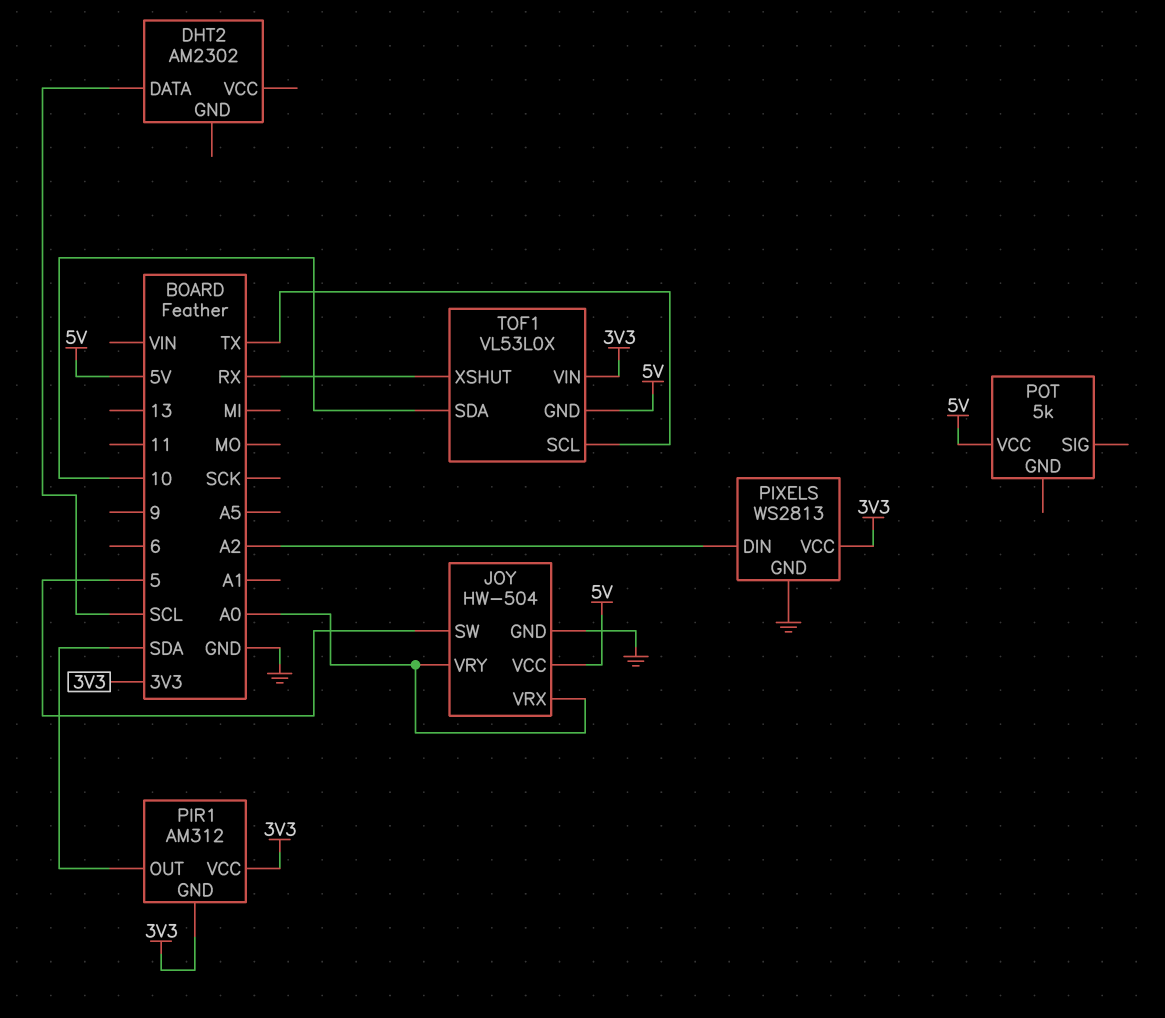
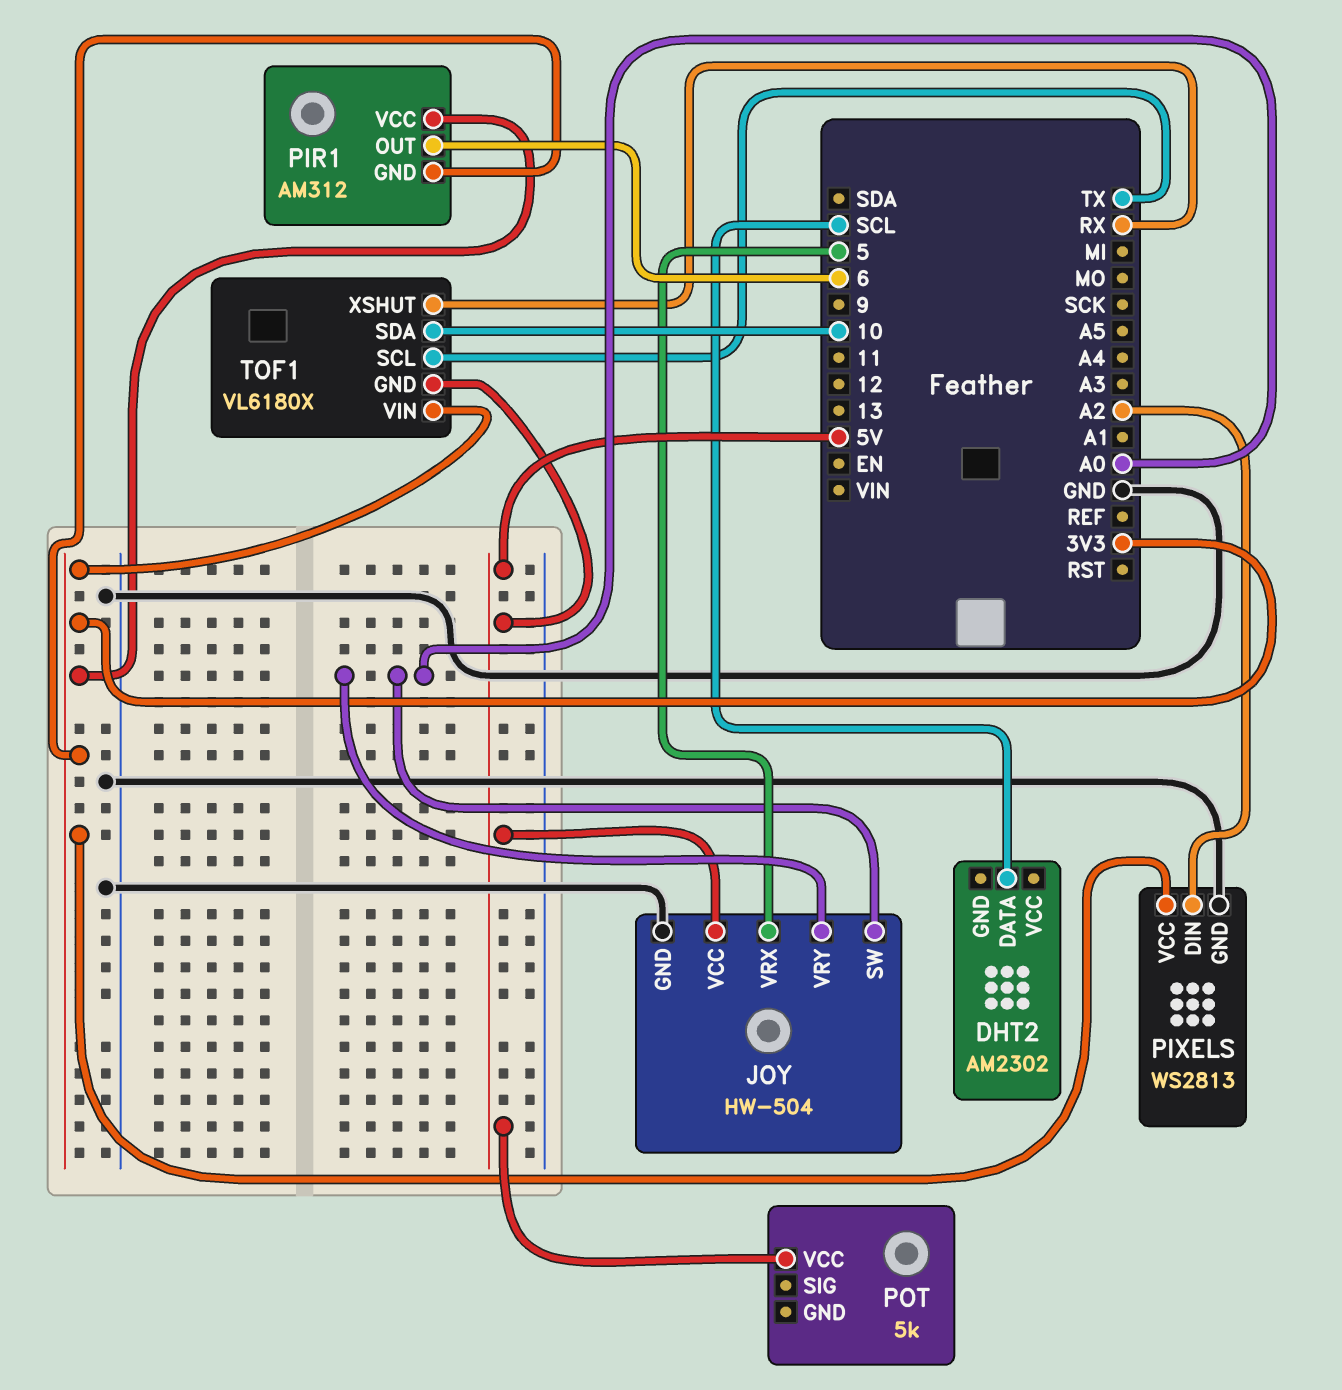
JOY pin SW: 5 -> A0
JOY pin VRX: A0 -> 5
PIR1 pin OUT: SDA -> 6
TOF1: VL53L0X -> VL6180X

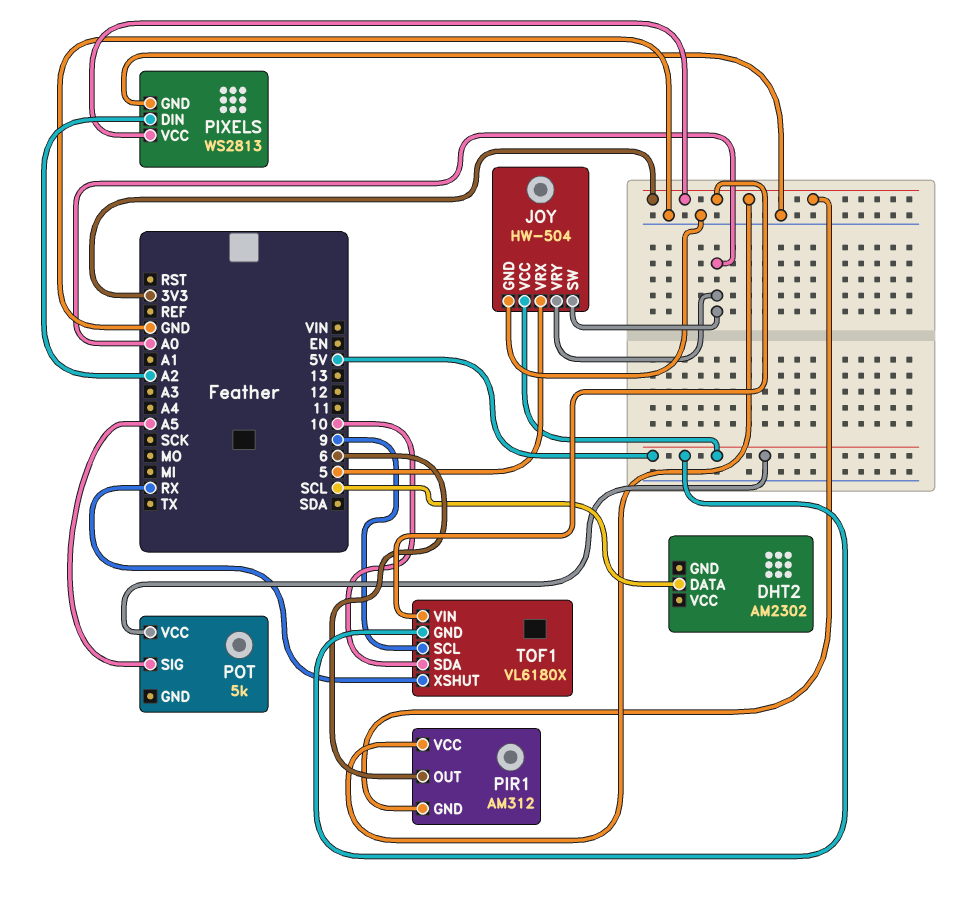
POT pin SIG: none -> A5
TOF1 pin SCL: TX -> 9

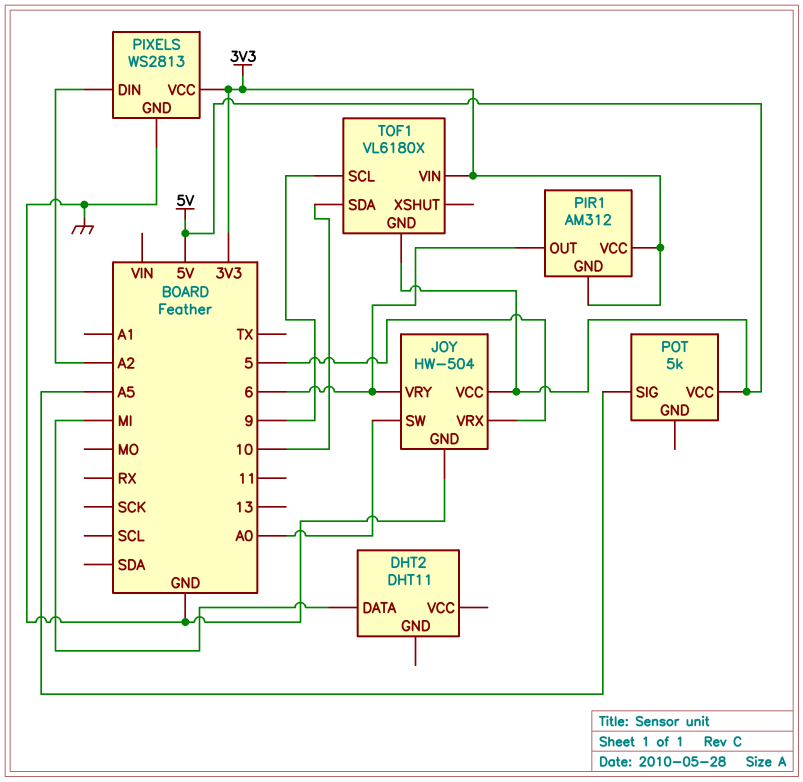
DHT2: AM2302 -> DHT11
DHT2 pin DATA: SCL -> MI
JOY pin VRY: A0 -> 6
TOF1 pin XSHUT: RX -> none

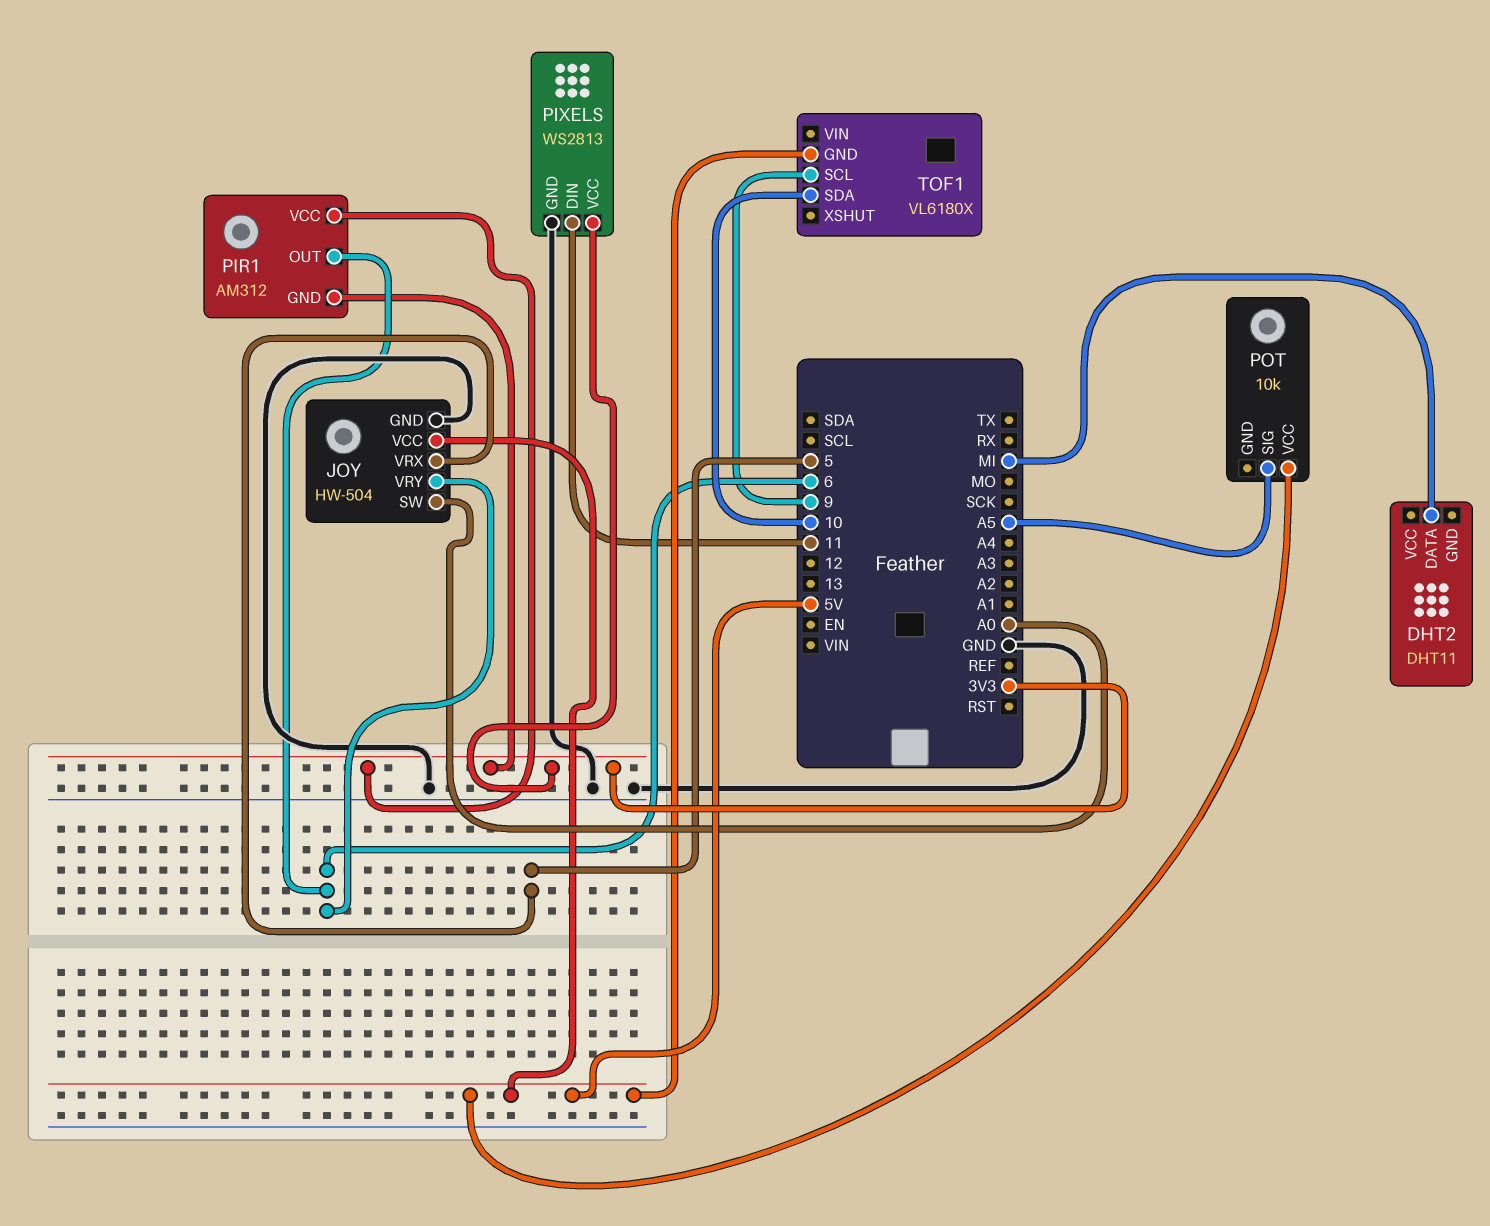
PIXELS pin DIN: A2 -> 11
POT: 5k -> 10k
TOF1 pin VIN: 3V3 -> none

